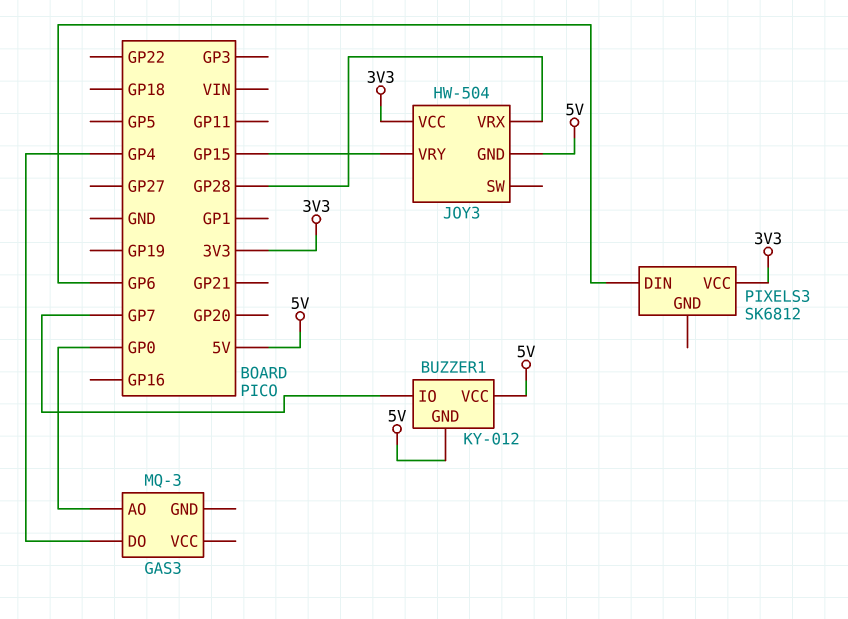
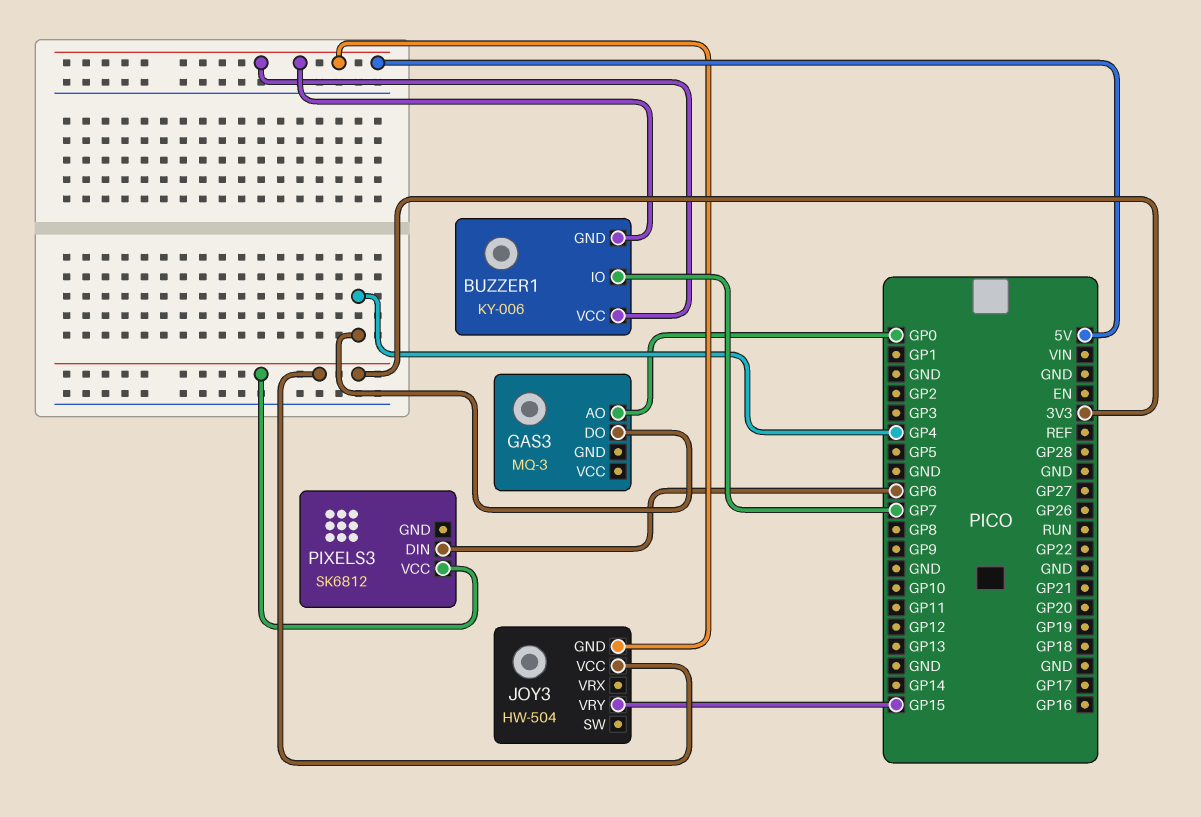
BUZZER1: KY-012 -> KY-006
JOY3 pin VRX: GP28 -> none

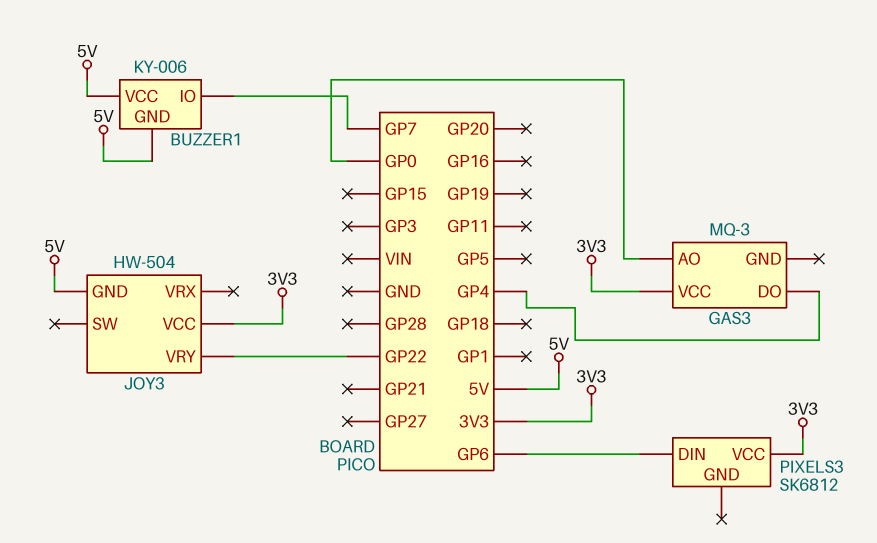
GAS3 pin VCC: none -> 3V3
JOY3 pin VRY: GP15 -> GP22

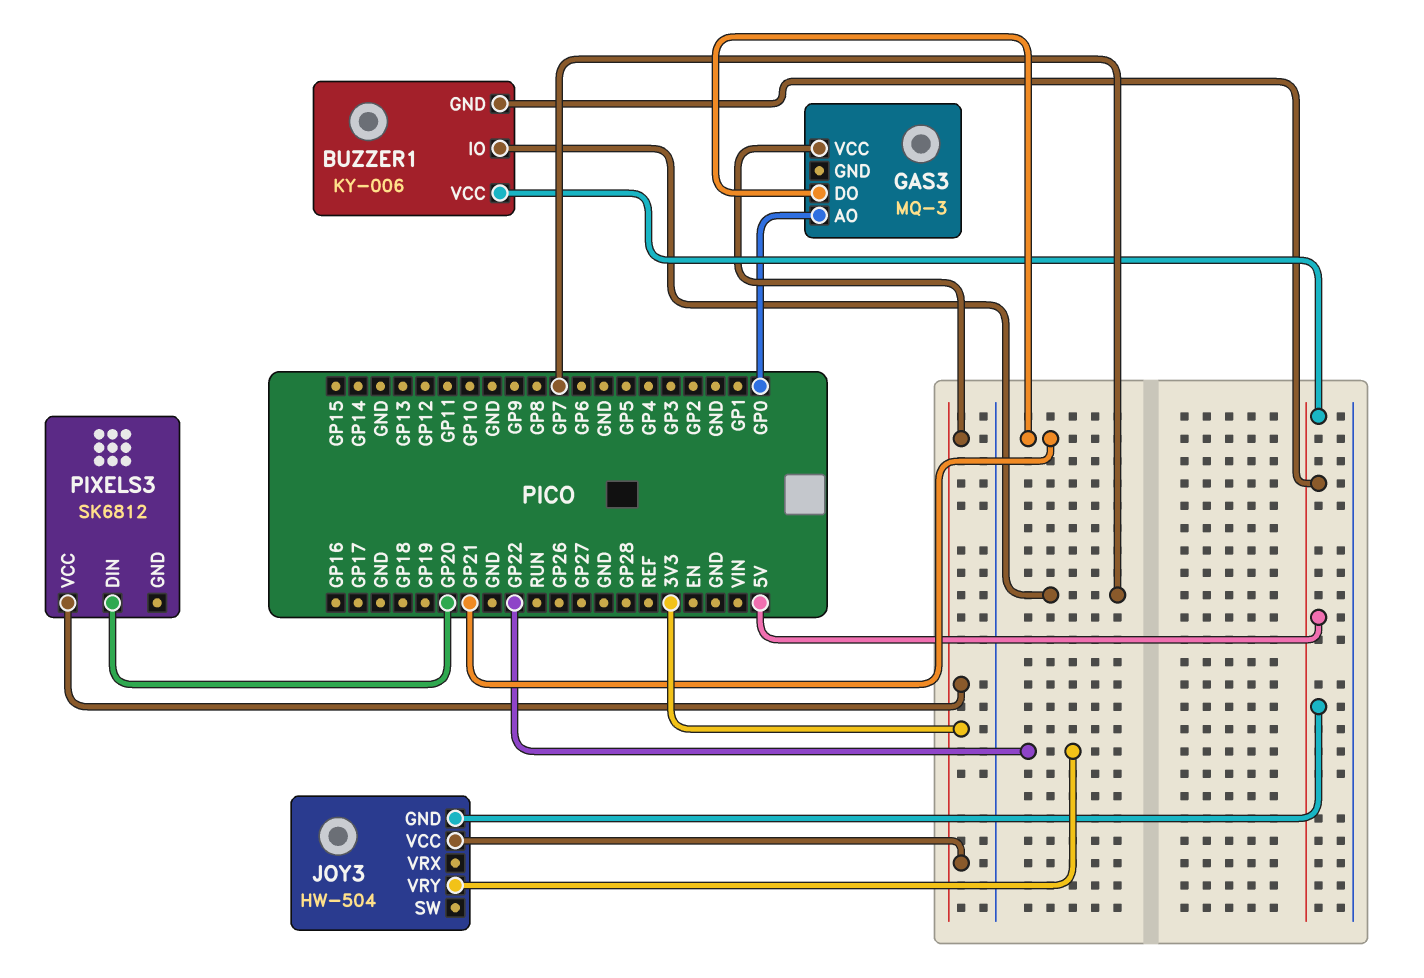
GAS3 pin DO: GP4 -> GP21
PIXELS3 pin DIN: GP6 -> GP20

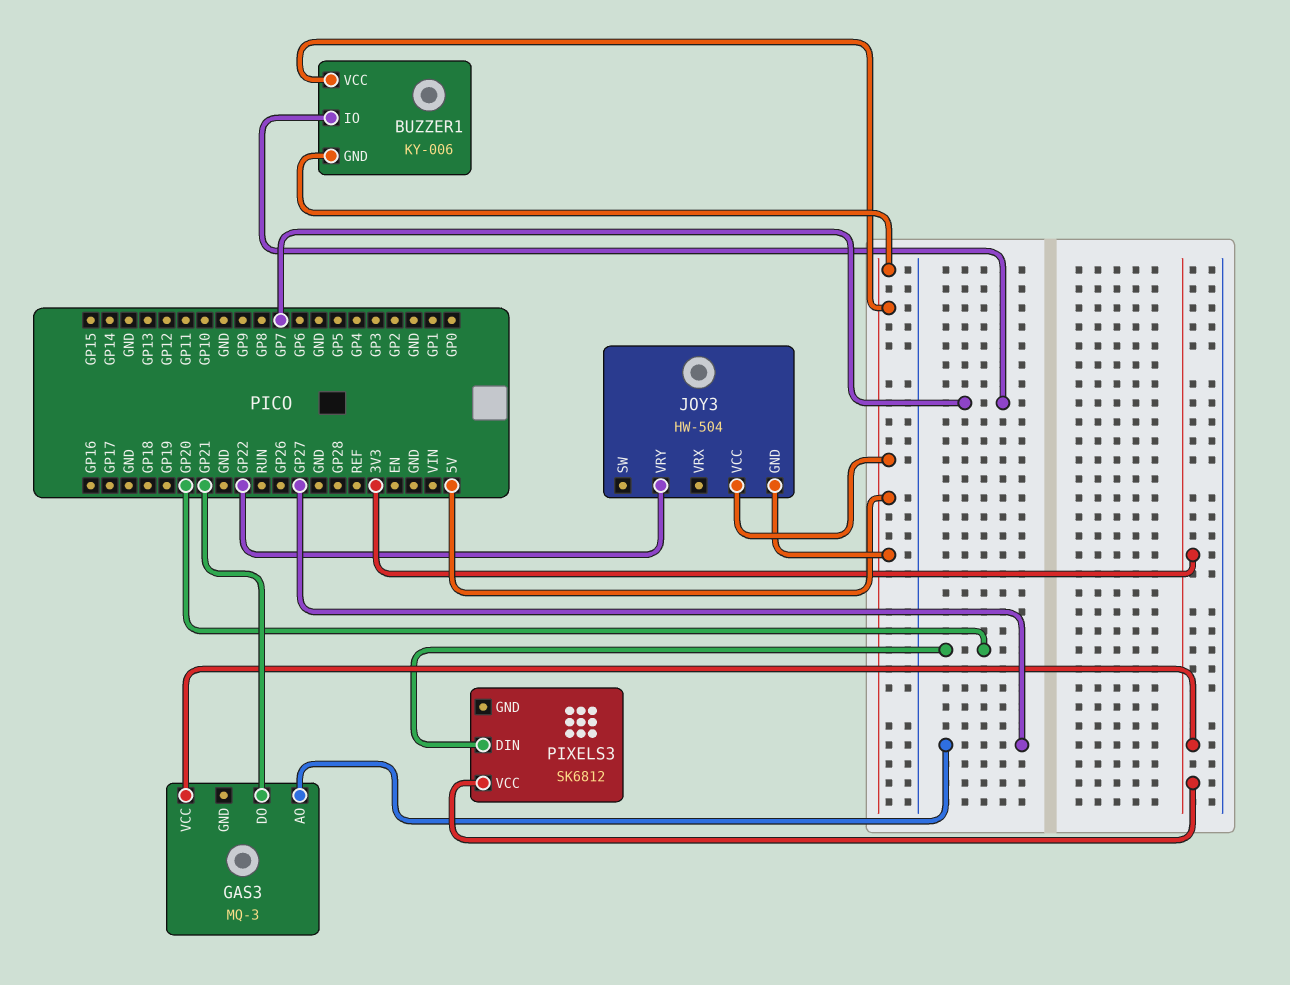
GAS3 pin AO: GP0 -> GP27
JOY3 pin VCC: 3V3 -> 5V

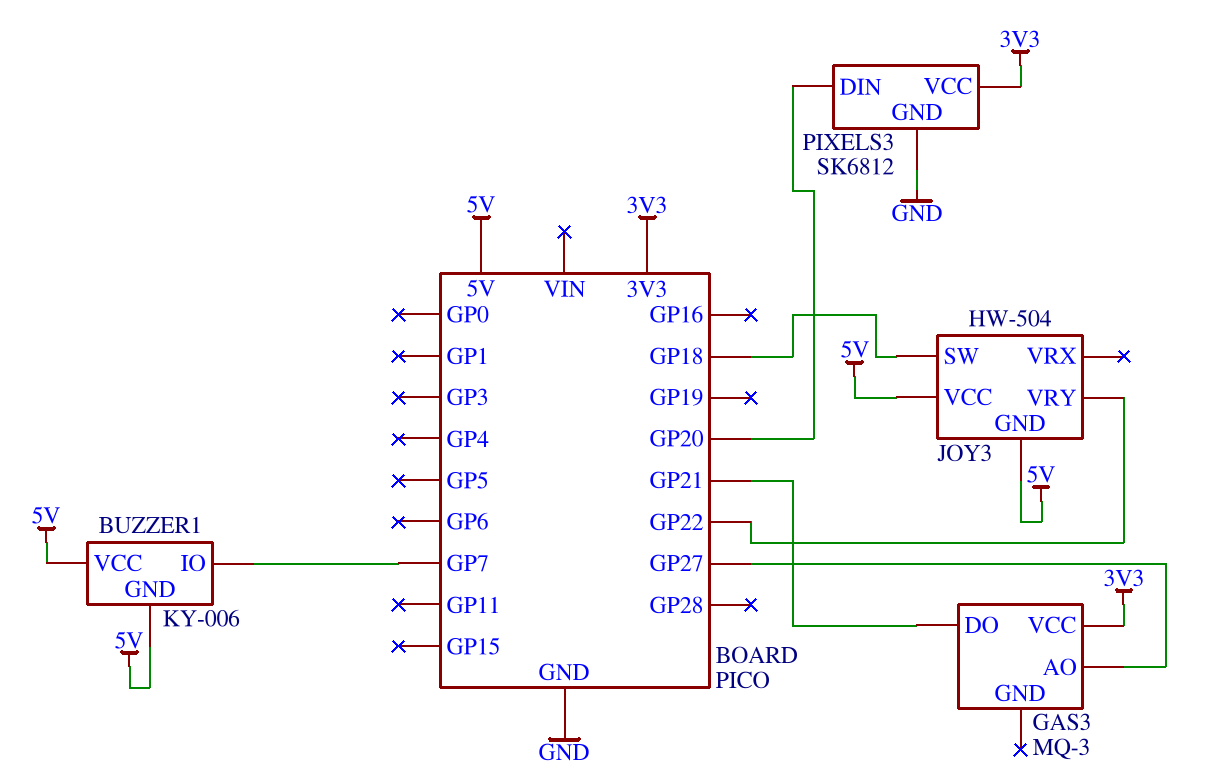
JOY3 pin SW: none -> GP18
PIXELS3 pin GND: none -> GND

